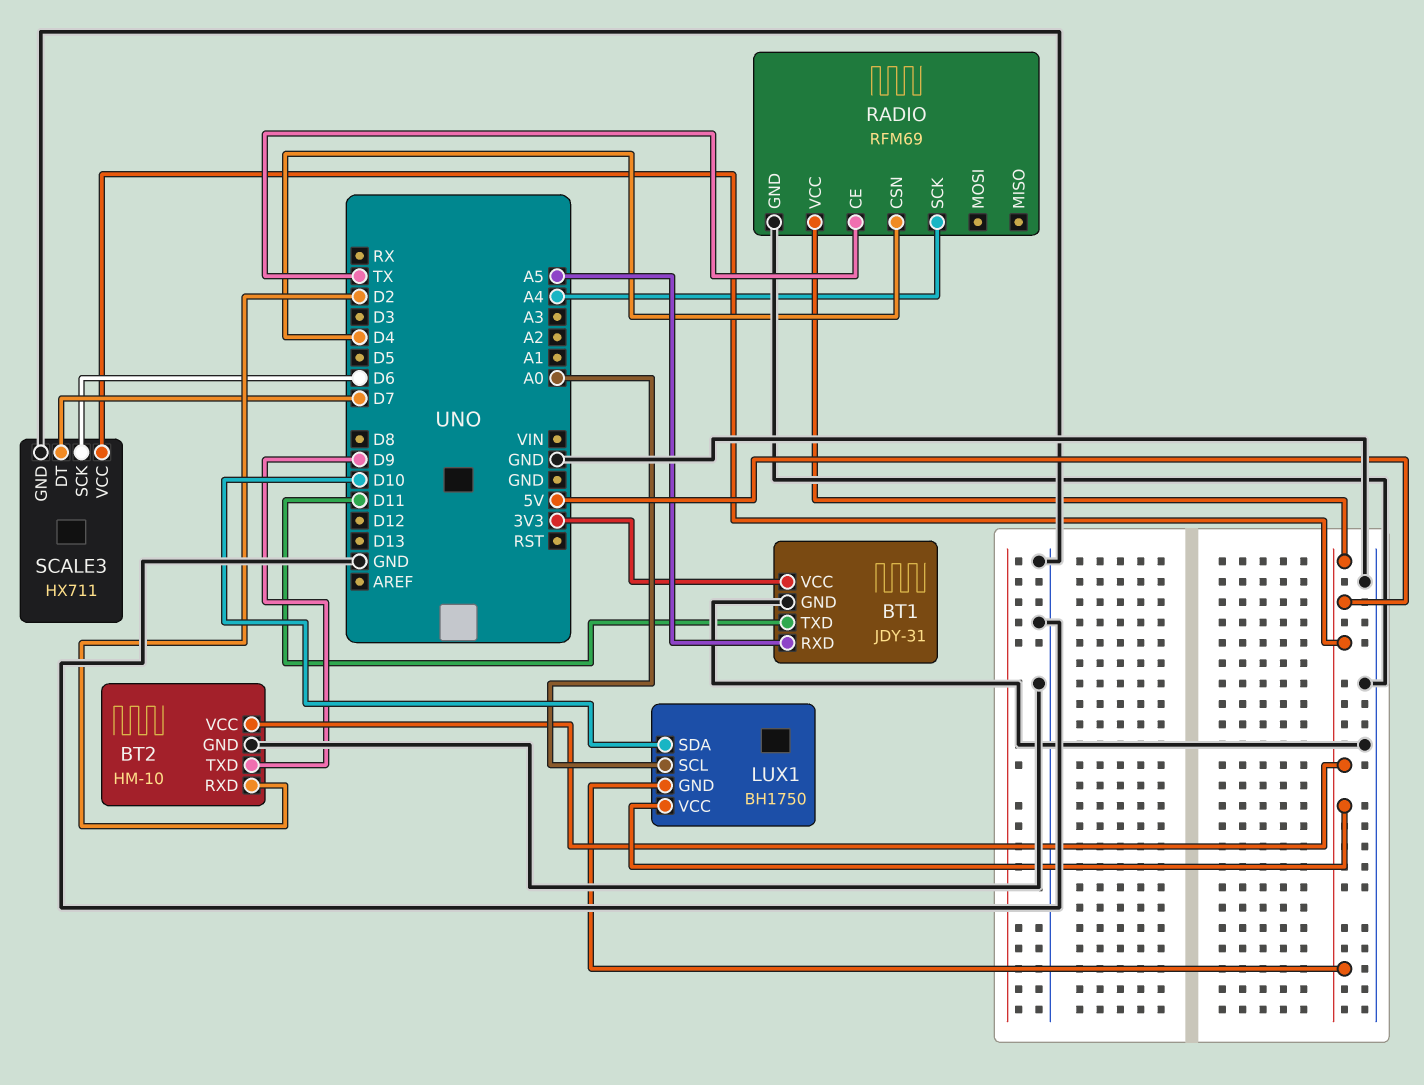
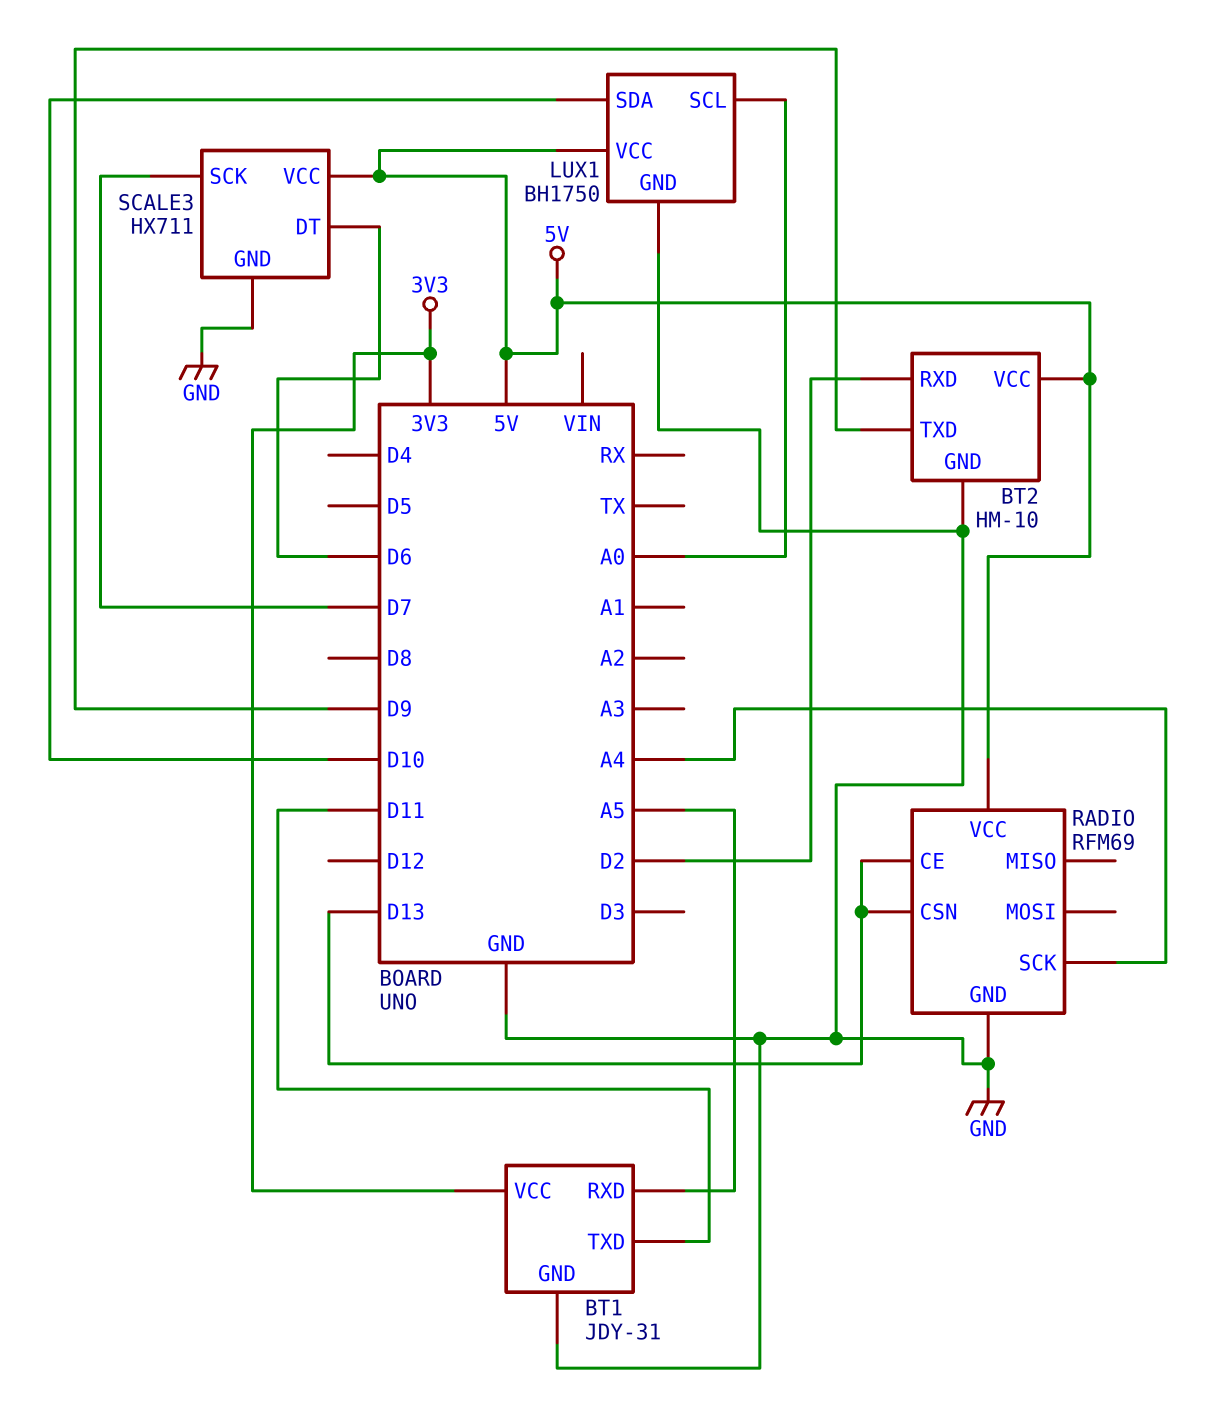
LUX1 pin GND: 5V -> GND
RADIO pin CE: TX -> D13
RADIO pin CSN: D4 -> D13
SCALE3 pin DT: D7 -> D6
SCALE3 pin SCK: D6 -> D7

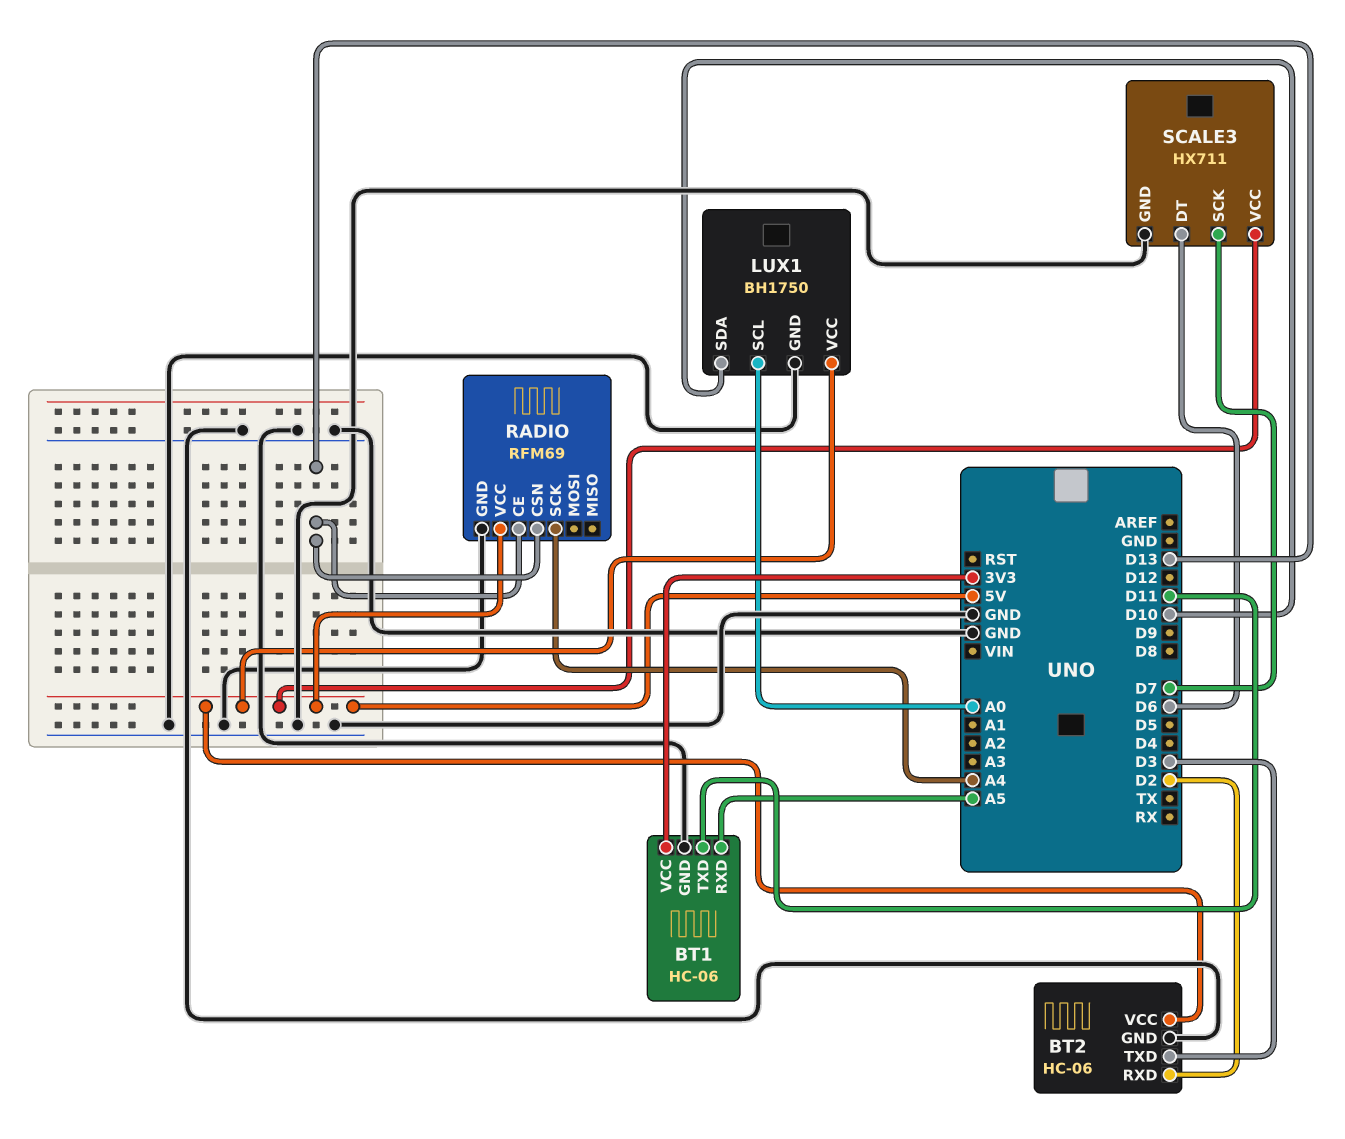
BT1: JDY-31 -> HC-06
BT2: HM-10 -> HC-06
BT2 pin TXD: D9 -> D3

